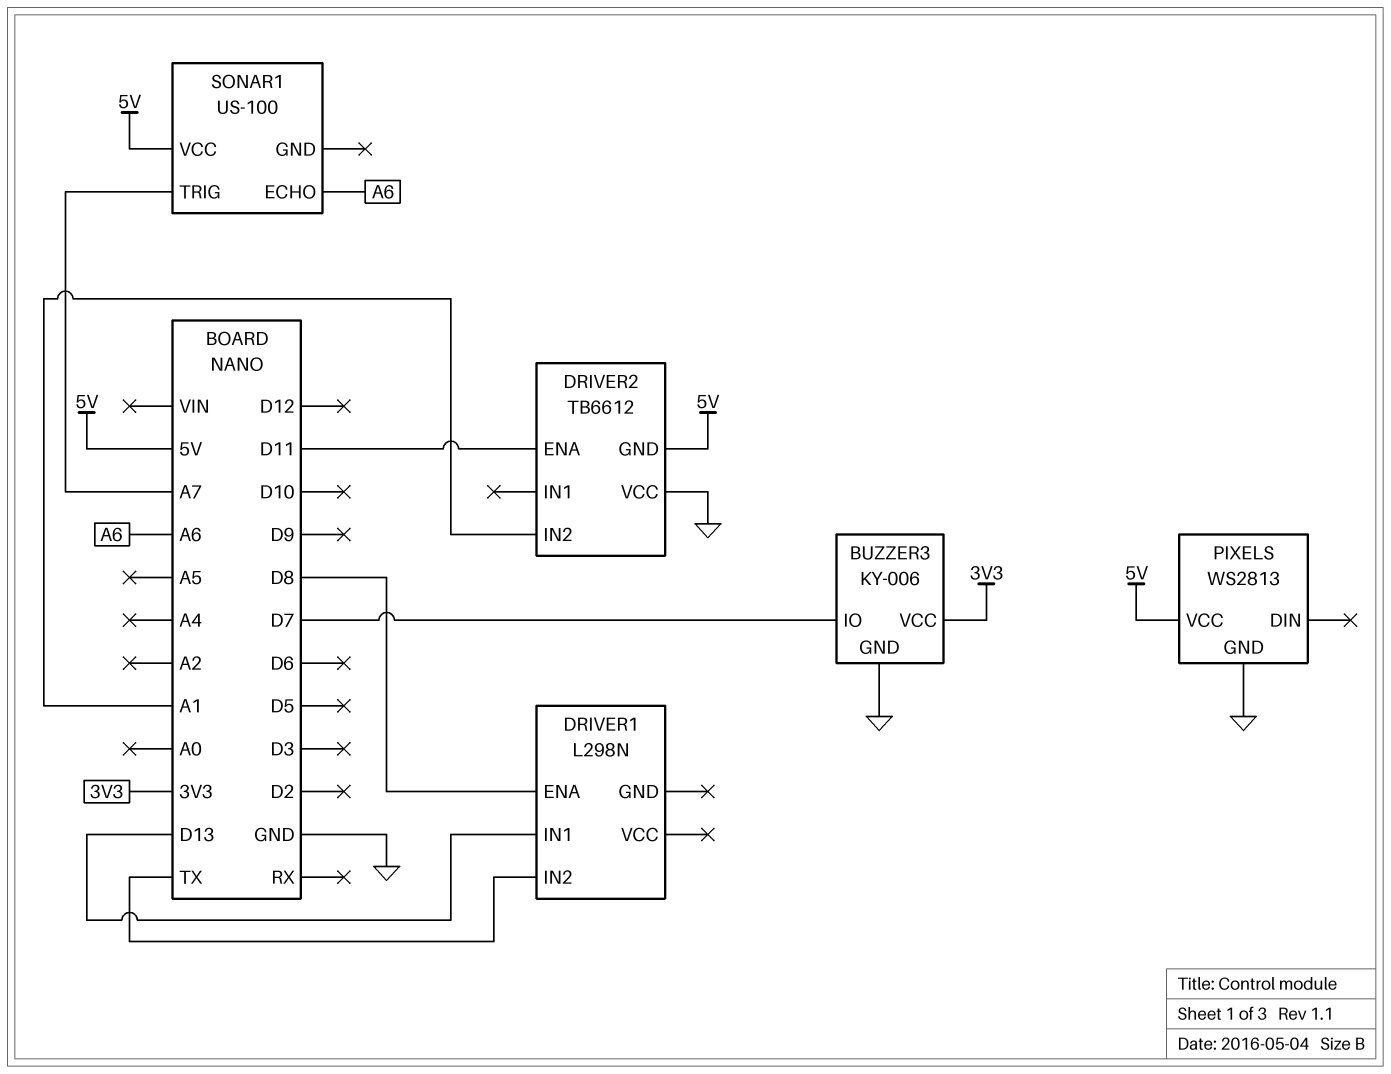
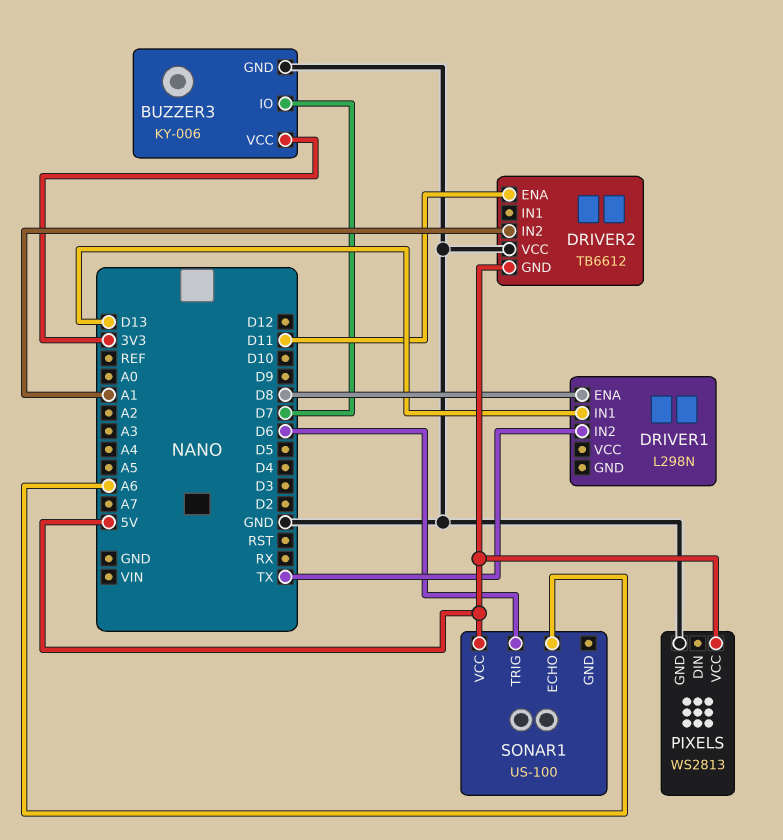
SONAR1 pin TRIG: A7 -> D6

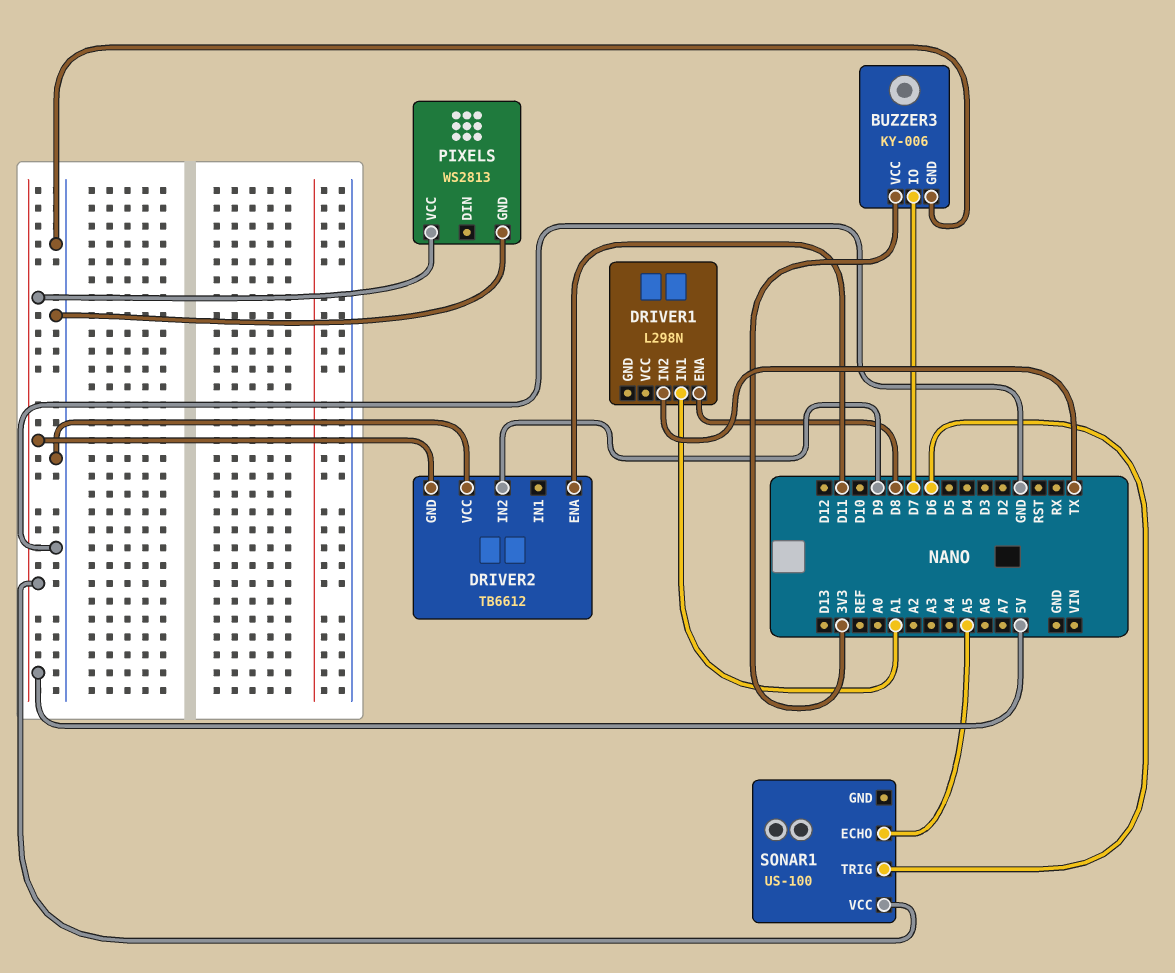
DRIVER1 pin IN1: D13 -> A1
DRIVER2 pin IN2: A1 -> D9
SONAR1 pin ECHO: A6 -> A5

